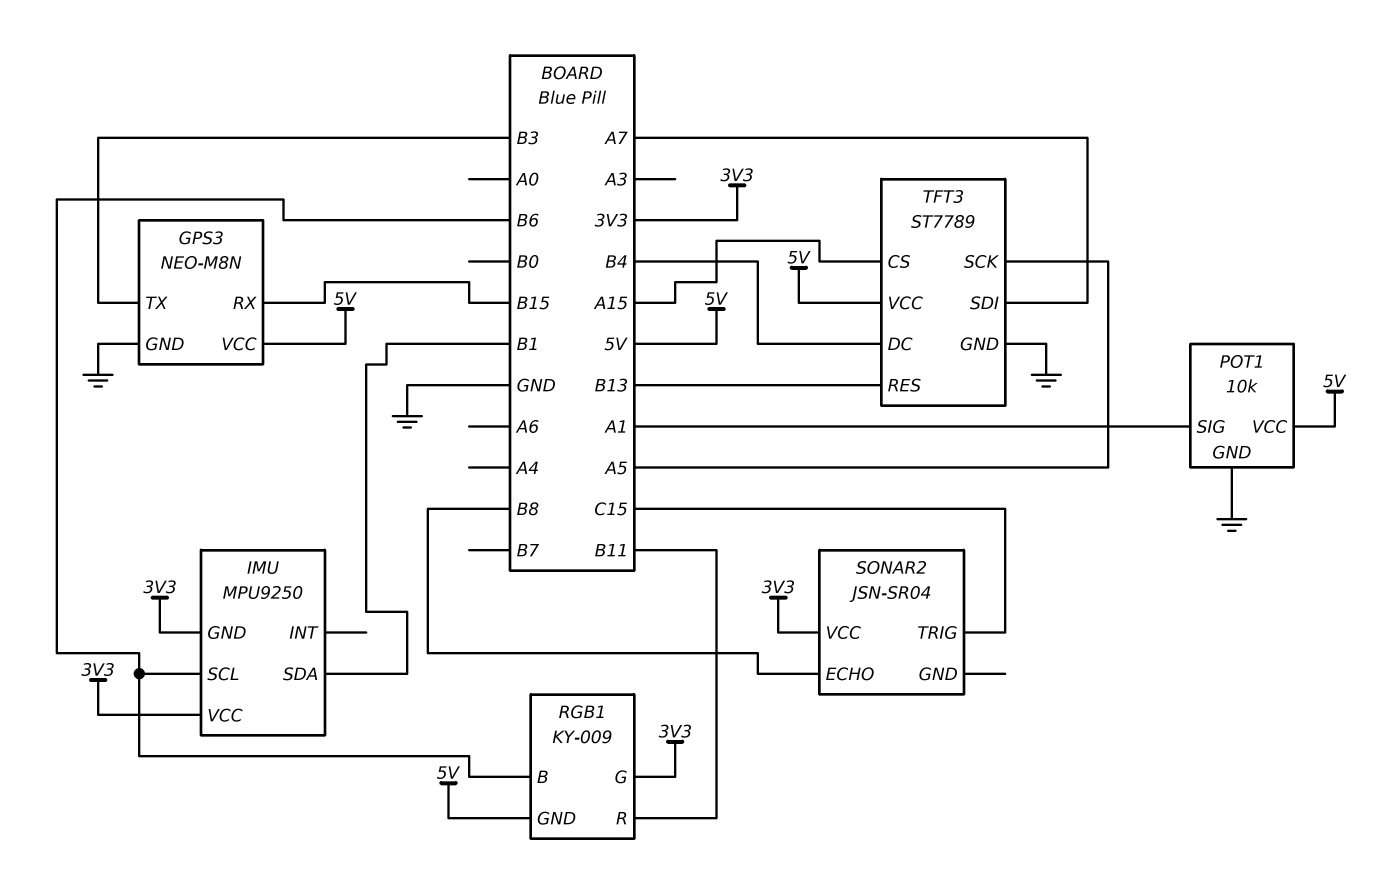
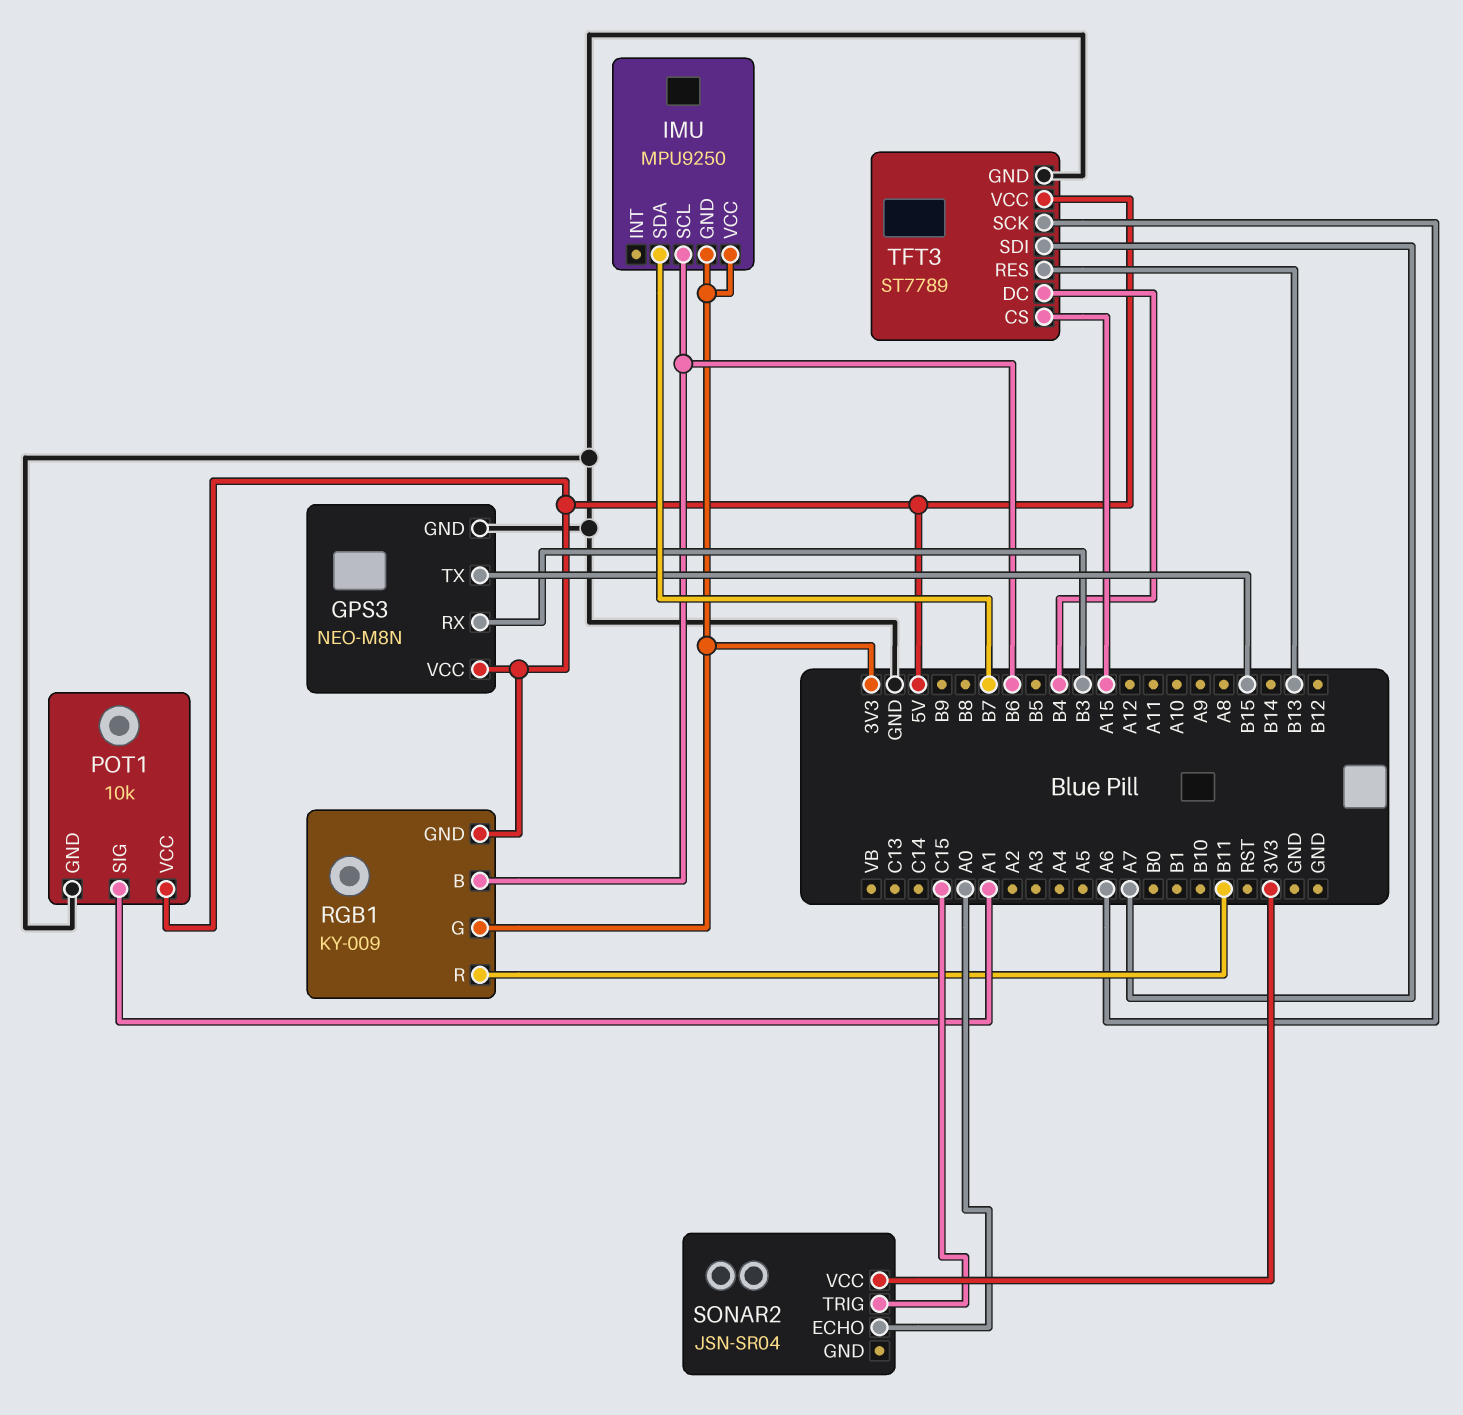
GPS3 pin RX: B15 -> B3
GPS3 pin TX: B3 -> B15
IMU pin SDA: B1 -> B7
SONAR2 pin ECHO: B8 -> A0
TFT3 pin SCK: A5 -> A6

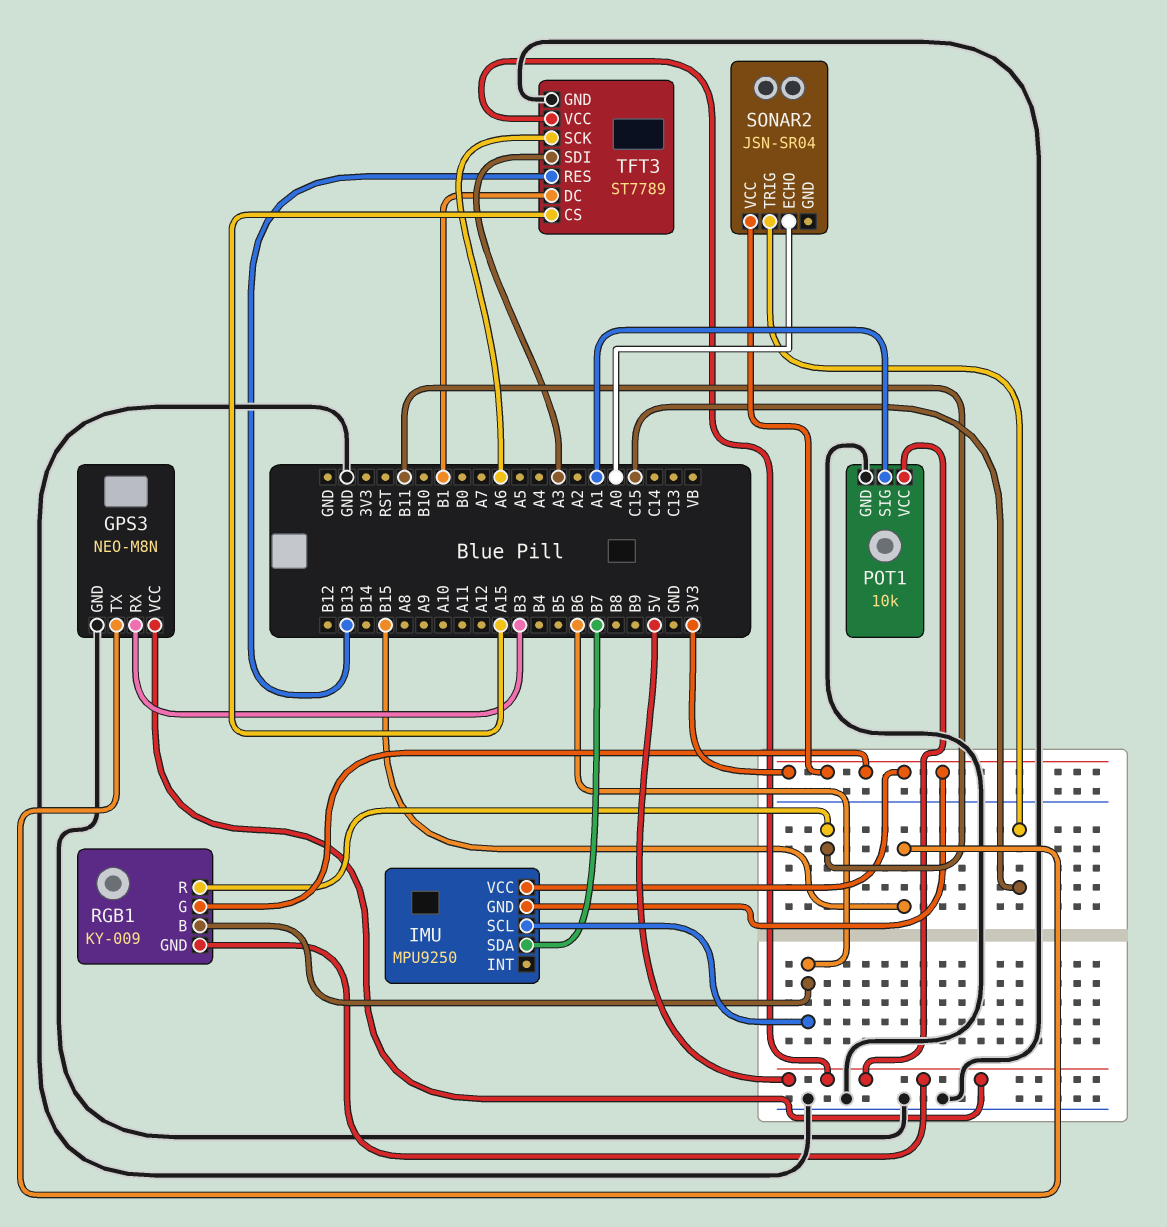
TFT3 pin DC: B4 -> B1
TFT3 pin SDI: A7 -> A3

